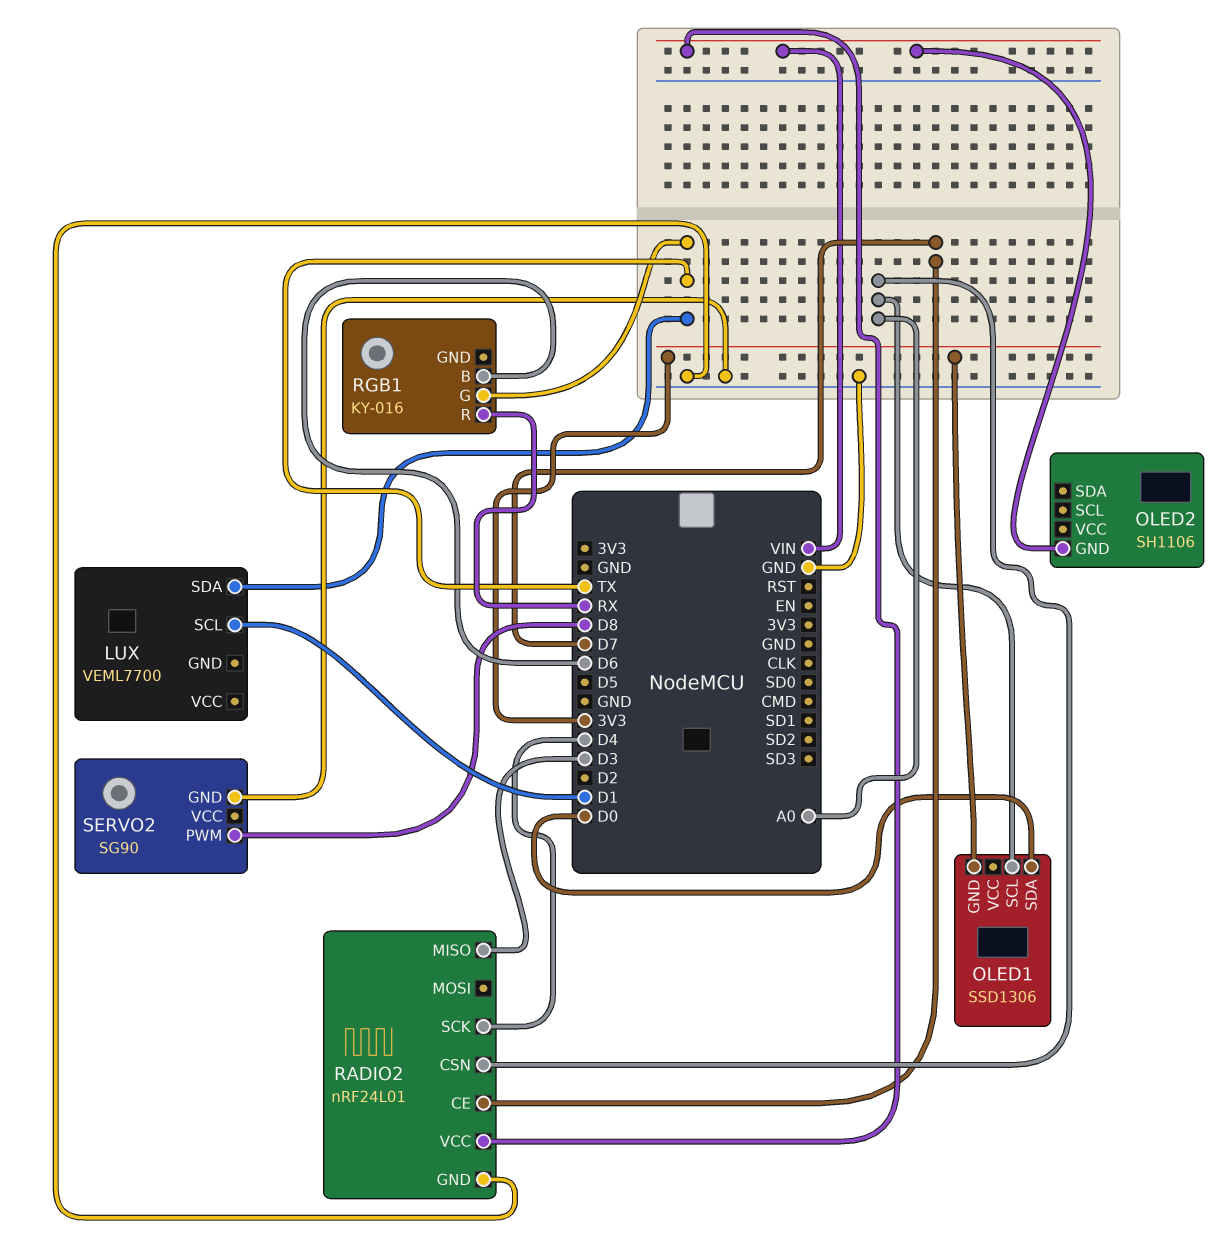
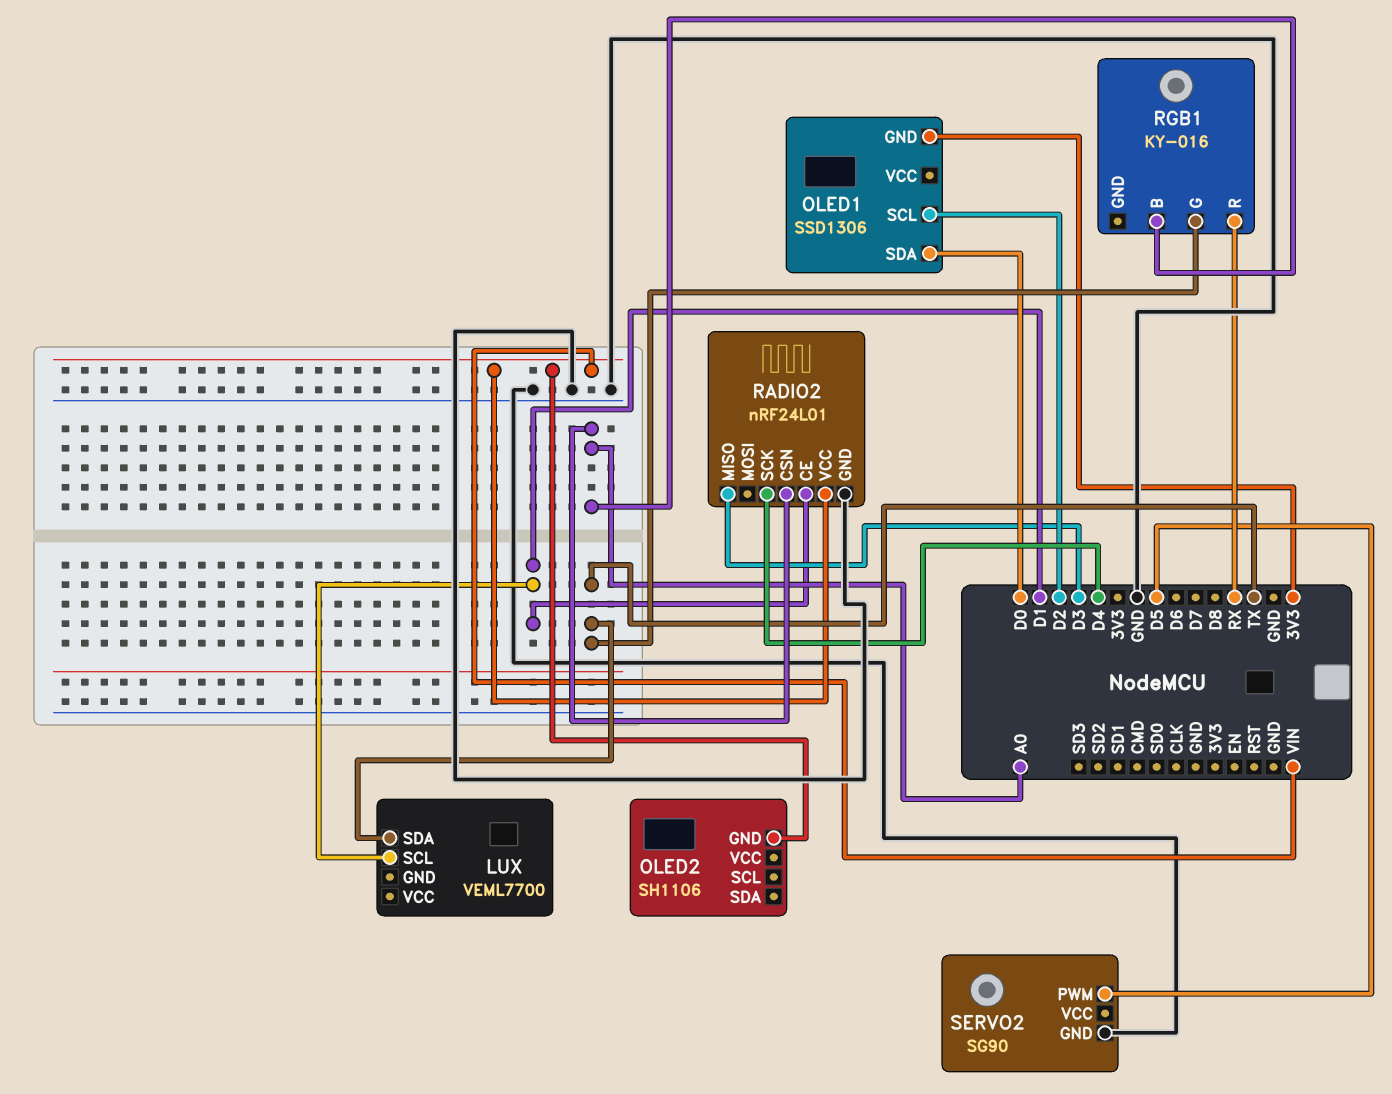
OLED1 pin SCL: A0 -> D2
RADIO2 pin CE: D7 -> D1
RGB1 pin B: D6 -> A0
SERVO2 pin PWM: D8 -> D5

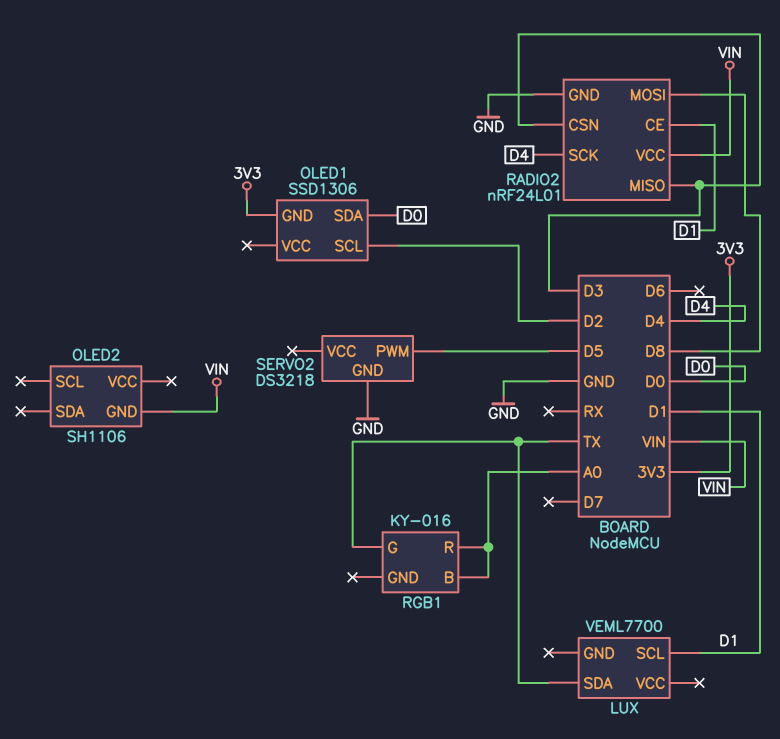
RADIO2 pin CSN: A0 -> D3
RADIO2 pin MOSI: none -> D8
RGB1 pin R: RX -> A0
SERVO2: SG90 -> DS3218

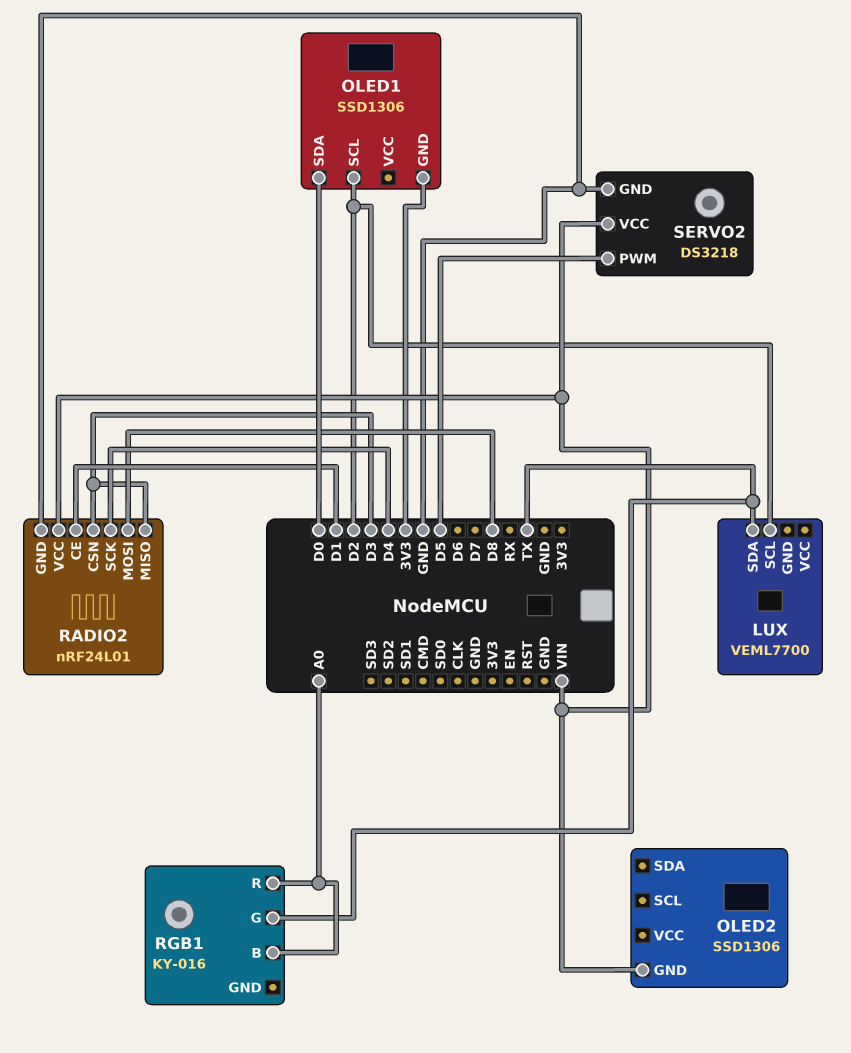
LUX pin SCL: D1 -> D2
OLED2: SH1106 -> SSD1306
SERVO2 pin VCC: none -> VIN

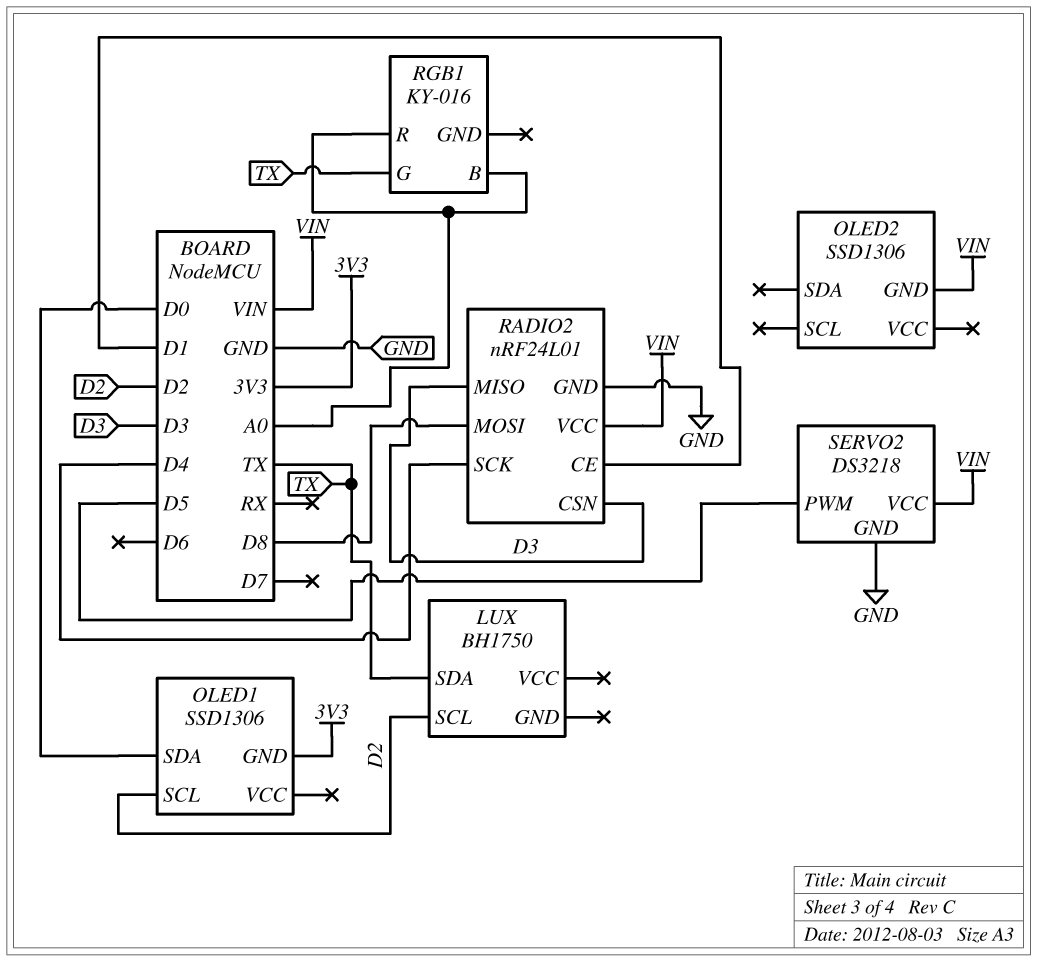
LUX: VEML7700 -> BH1750

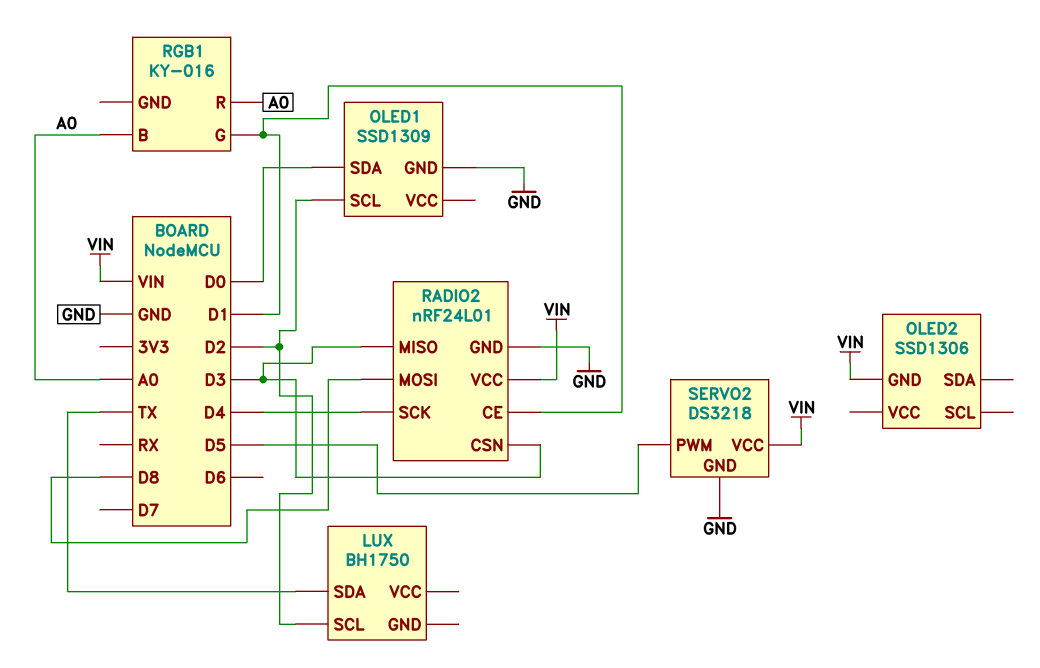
OLED1: SSD1306 -> SSD1309
OLED1 pin GND: 3V3 -> GND
RGB1 pin G: TX -> D1

